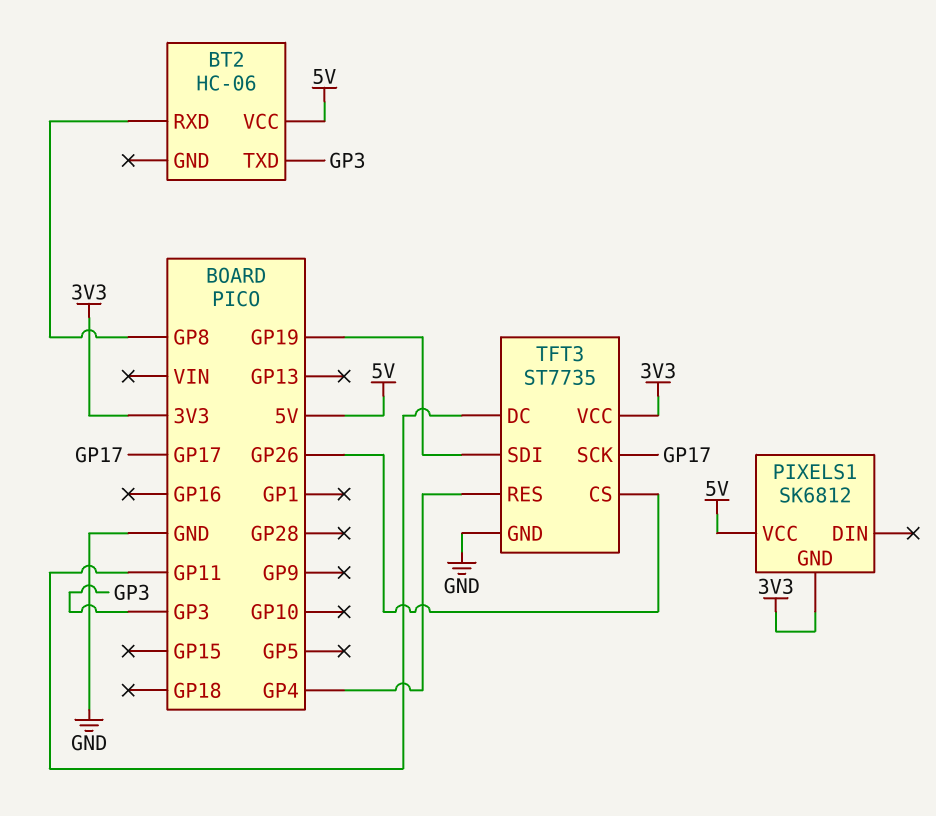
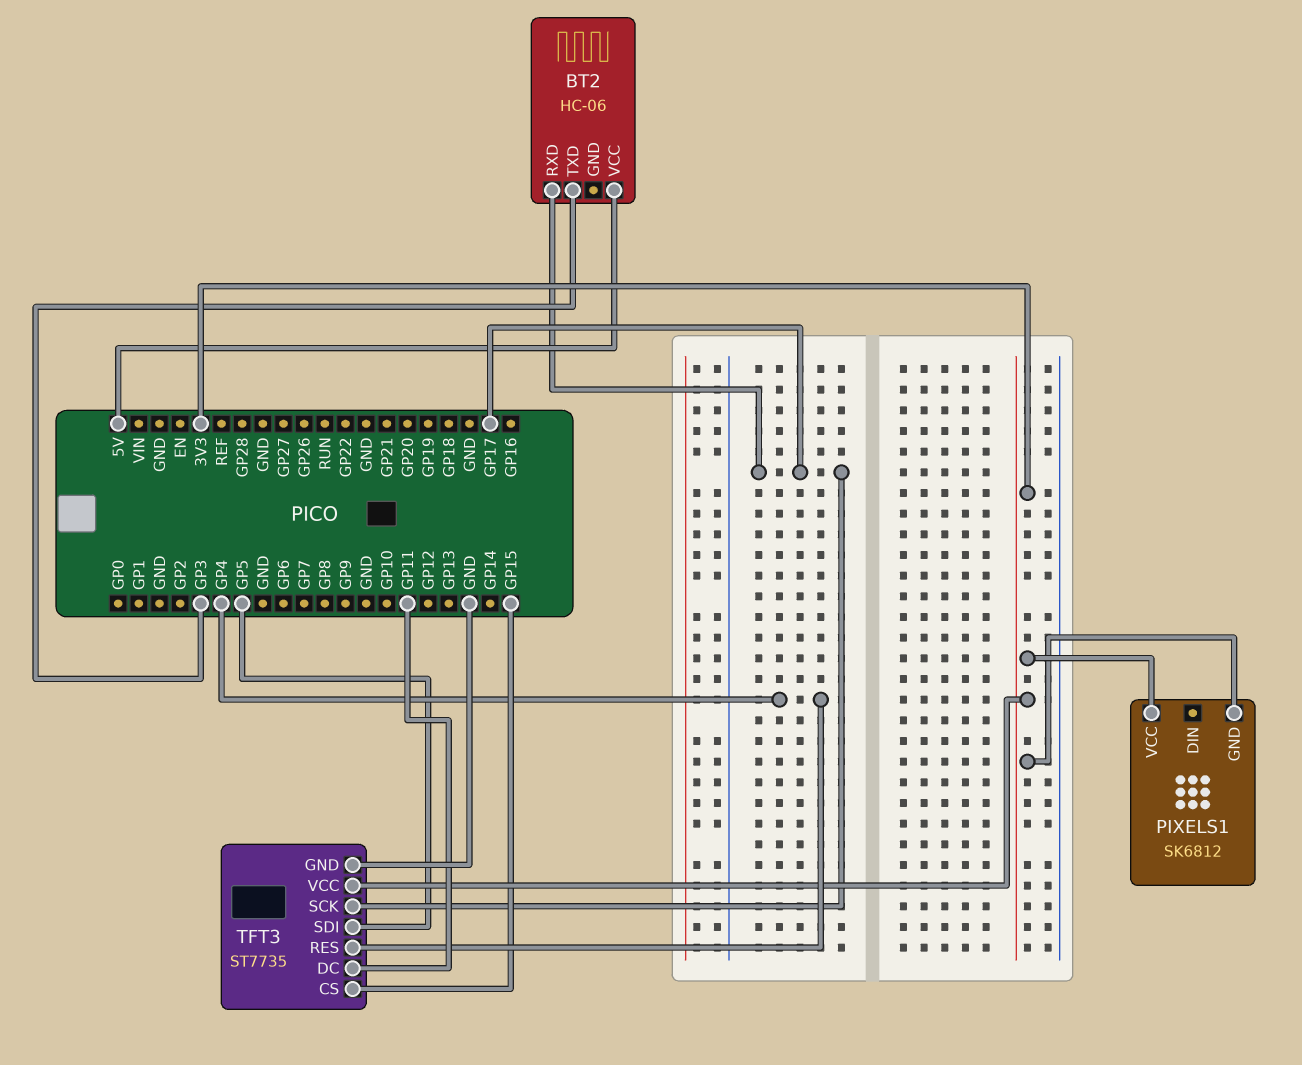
BT2 pin RXD: GP8 -> GP17
PIXELS1 pin VCC: 5V -> 3V3
TFT3 pin CS: GP26 -> GP15
TFT3 pin SDI: GP19 -> GP5

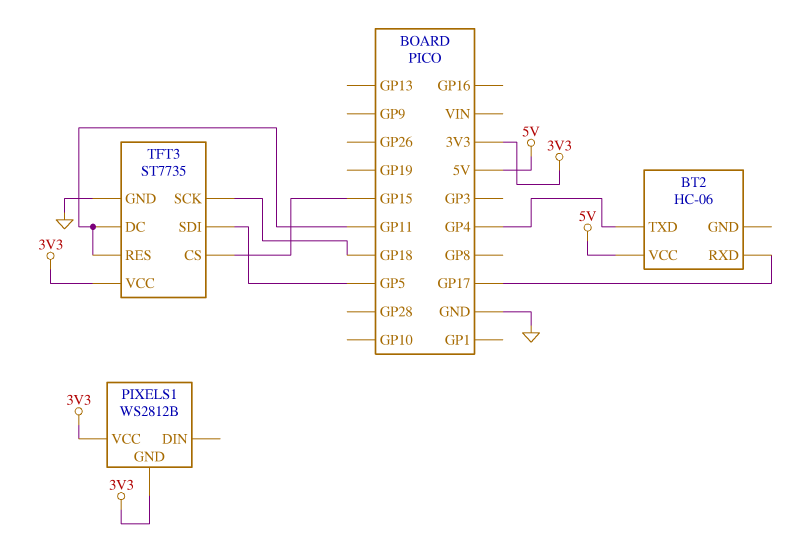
BT2 pin TXD: GP3 -> GP4
PIXELS1: SK6812 -> WS2812B
TFT3 pin RES: GP4 -> GP11
TFT3 pin SCK: GP17 -> GP18

